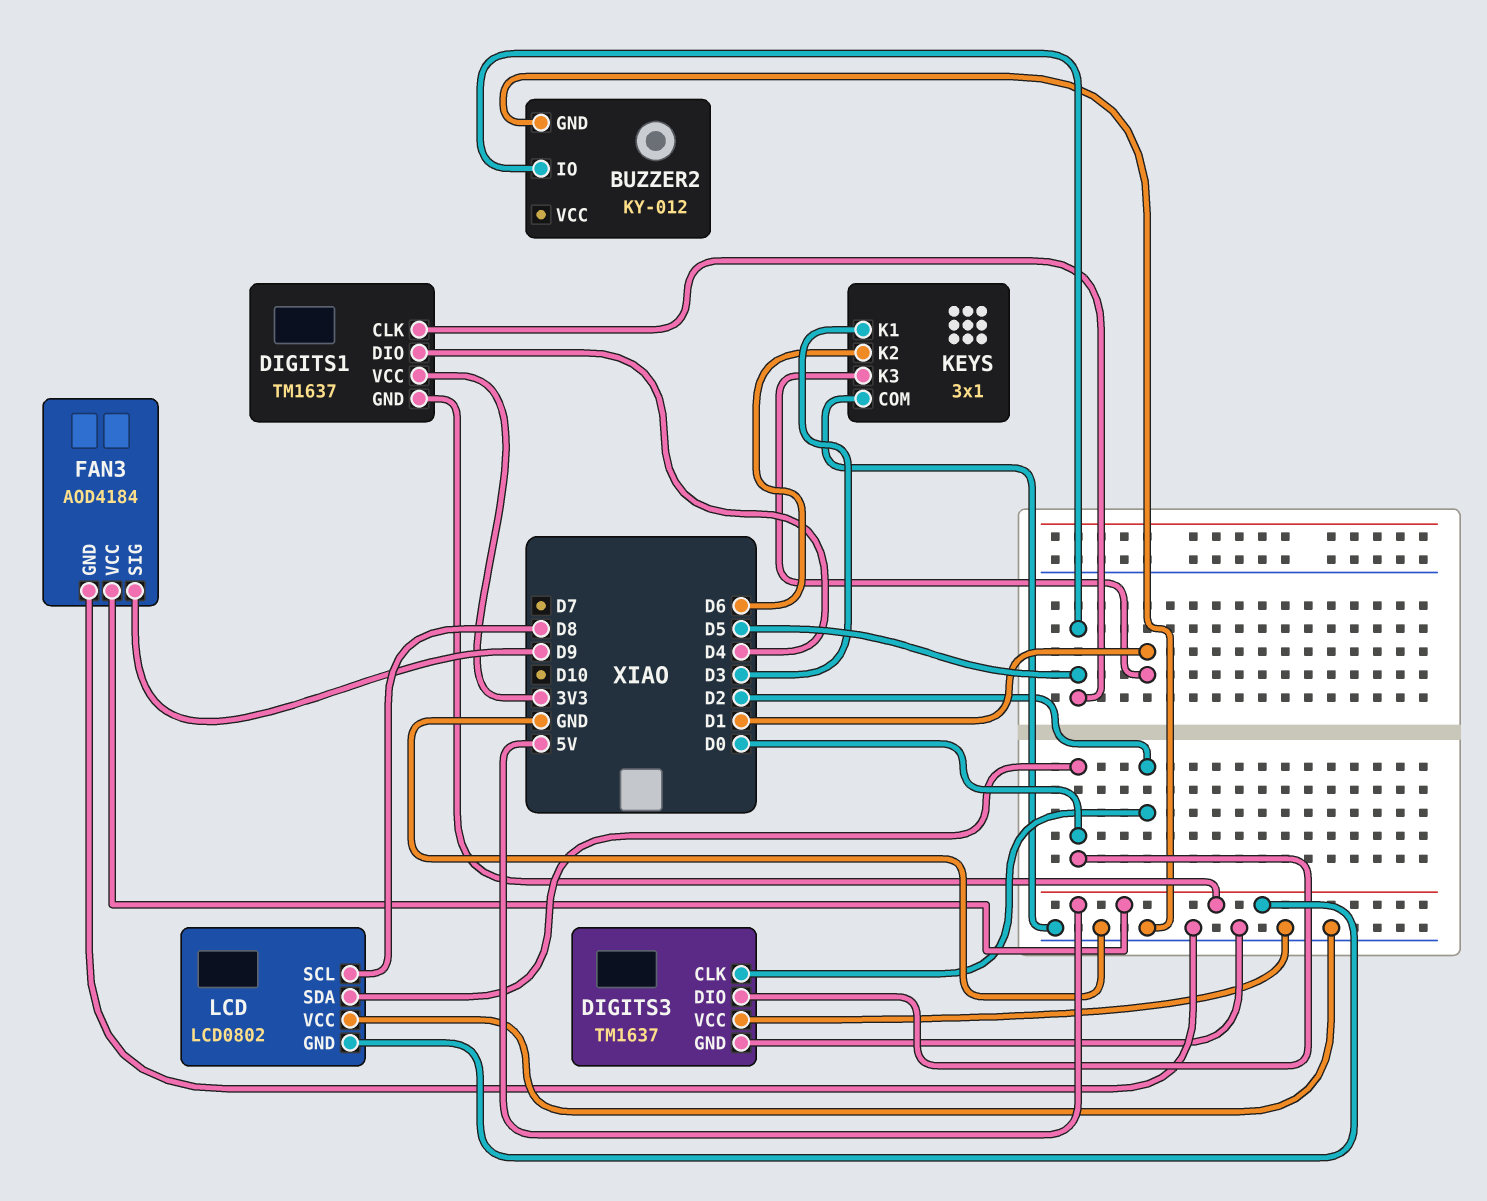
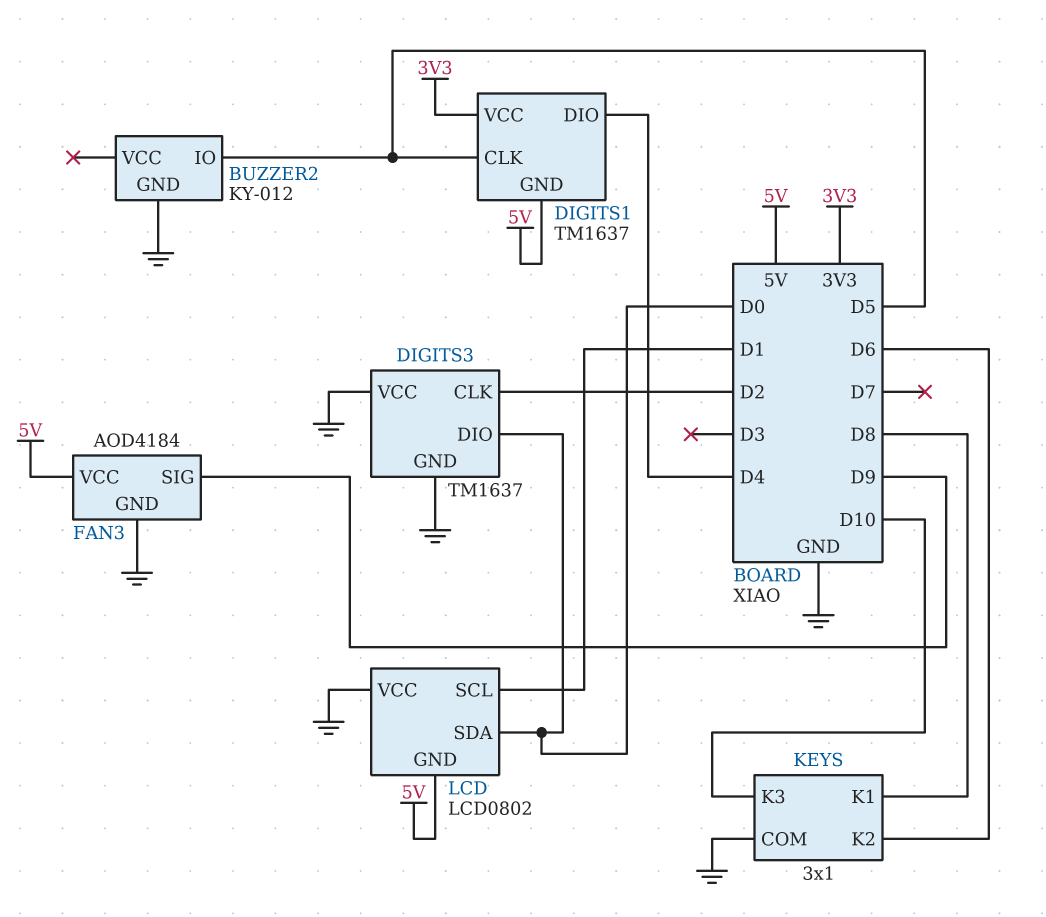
KEYS pin K1: D3 -> D8
KEYS pin K3: D1 -> D10
LCD pin SCL: D8 -> D1

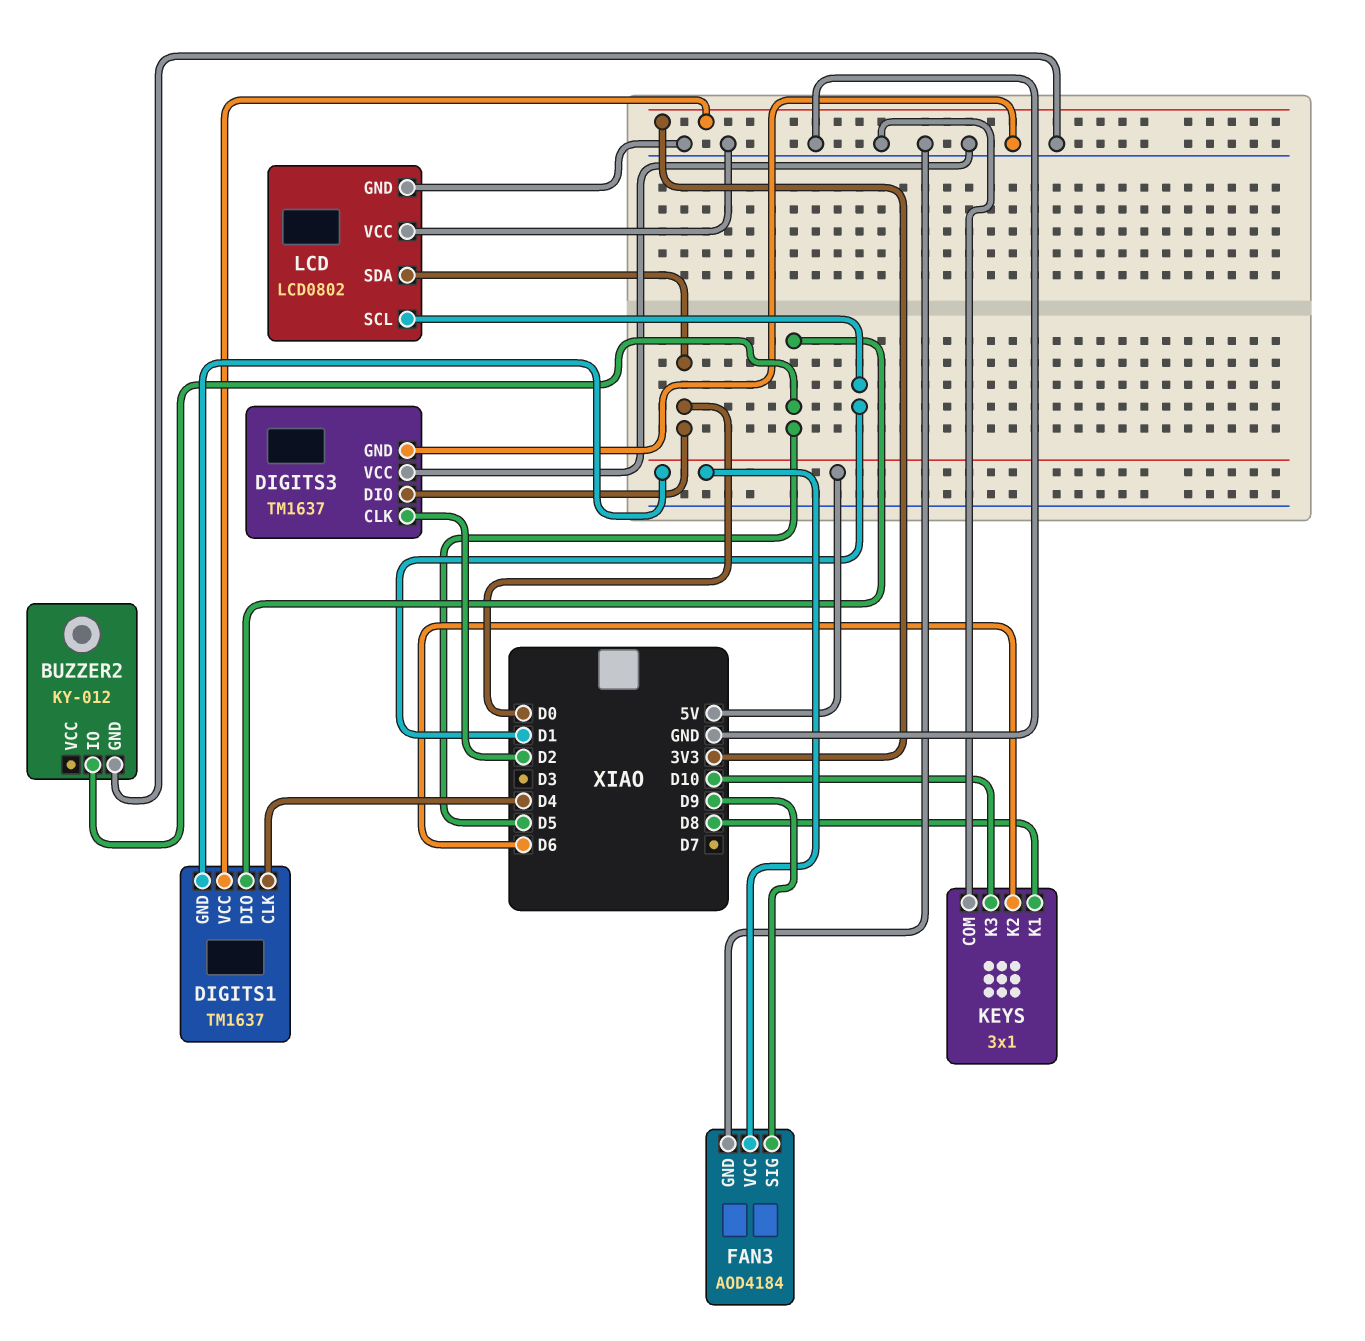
DIGITS1 pin CLK: D5 -> D4
DIGITS1 pin DIO: D4 -> D5
LCD pin GND: 5V -> GND

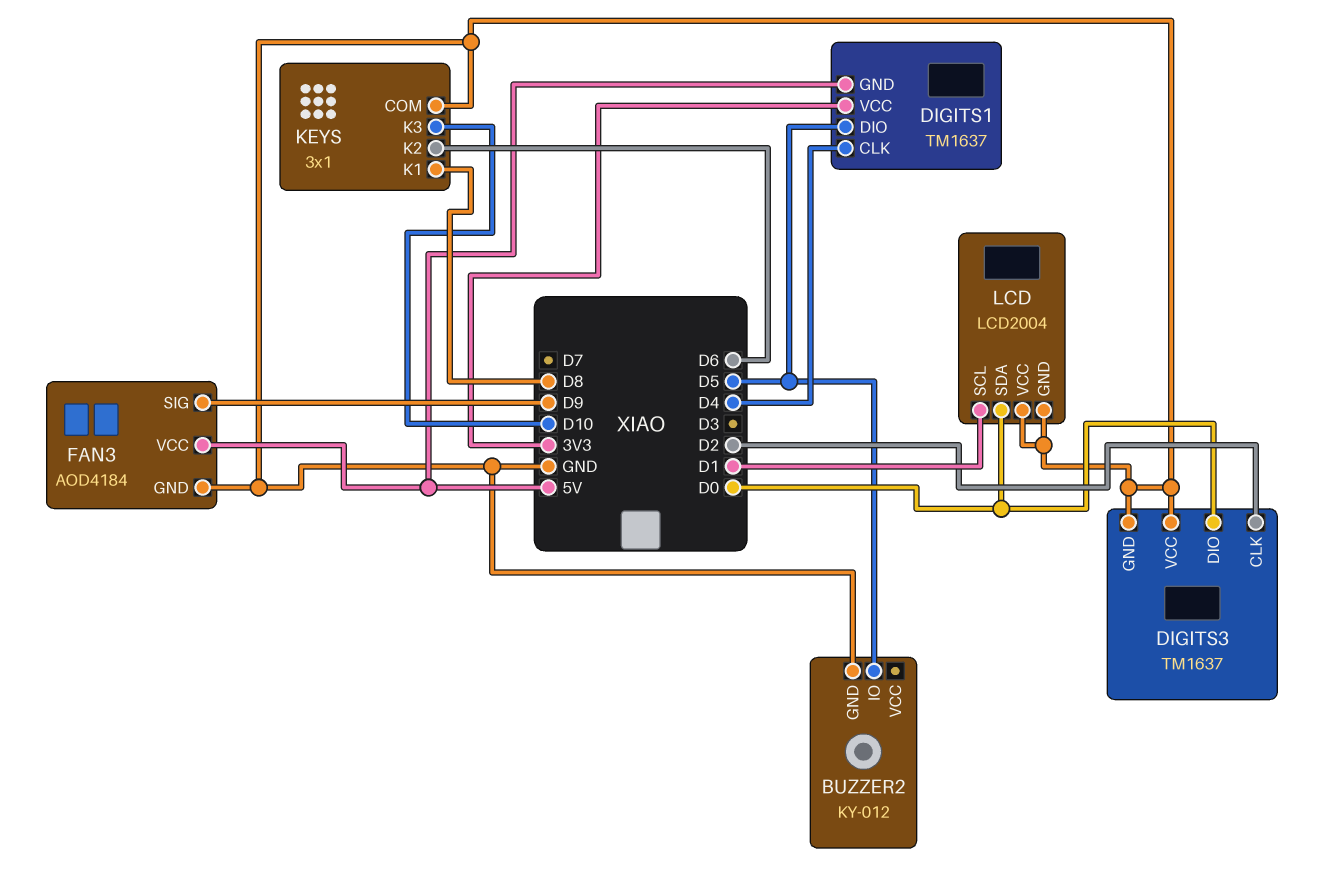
LCD: LCD0802 -> LCD2004

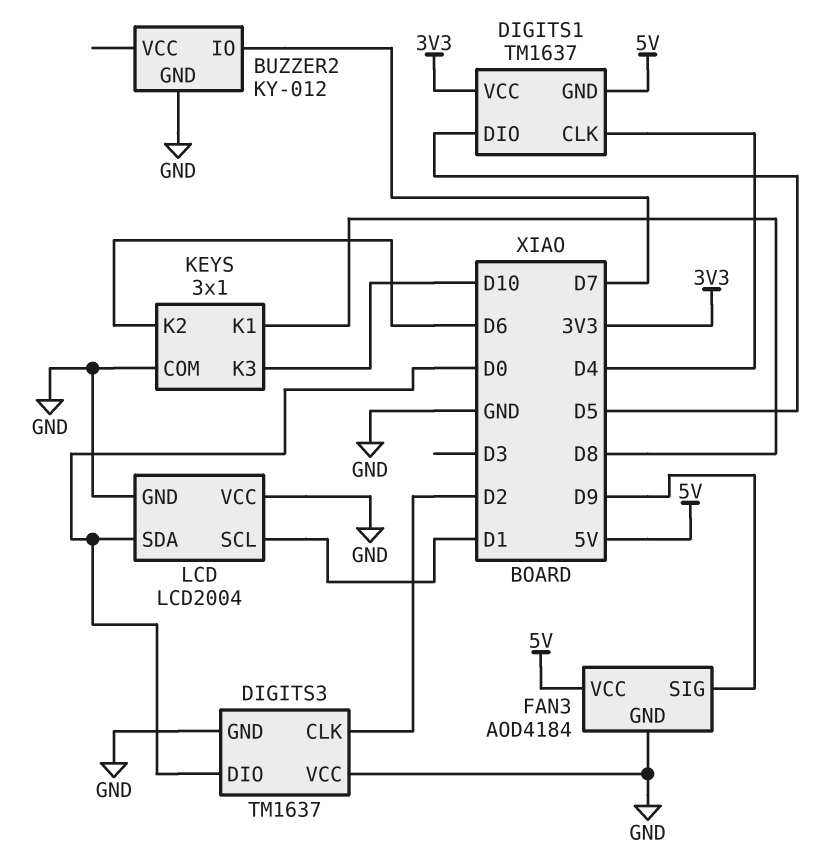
BUZZER2 pin IO: D5 -> D7

